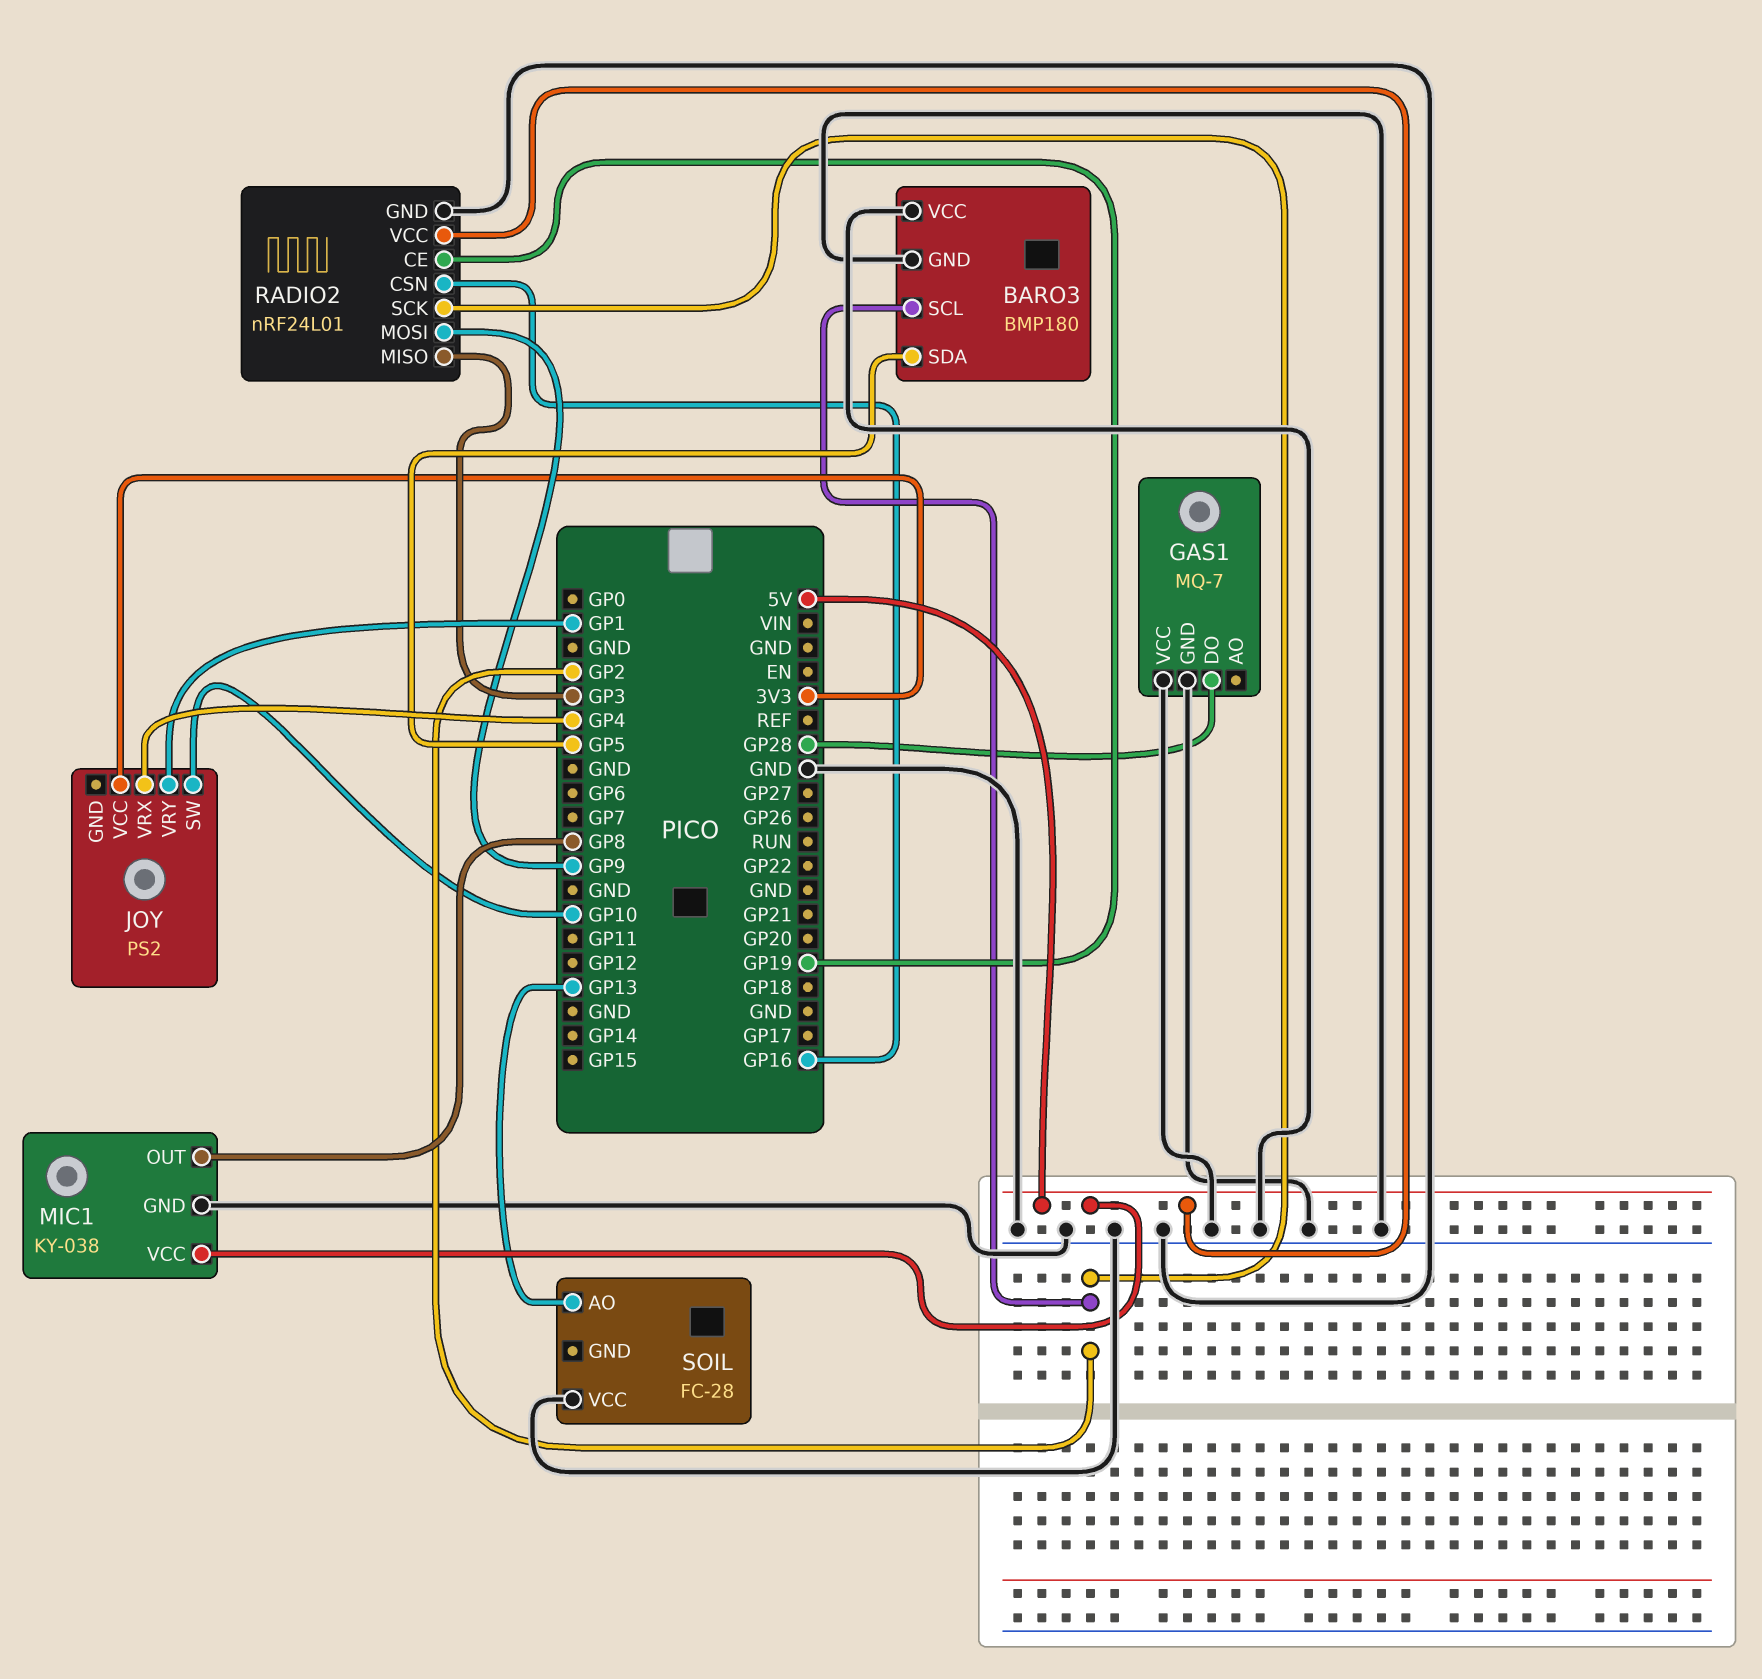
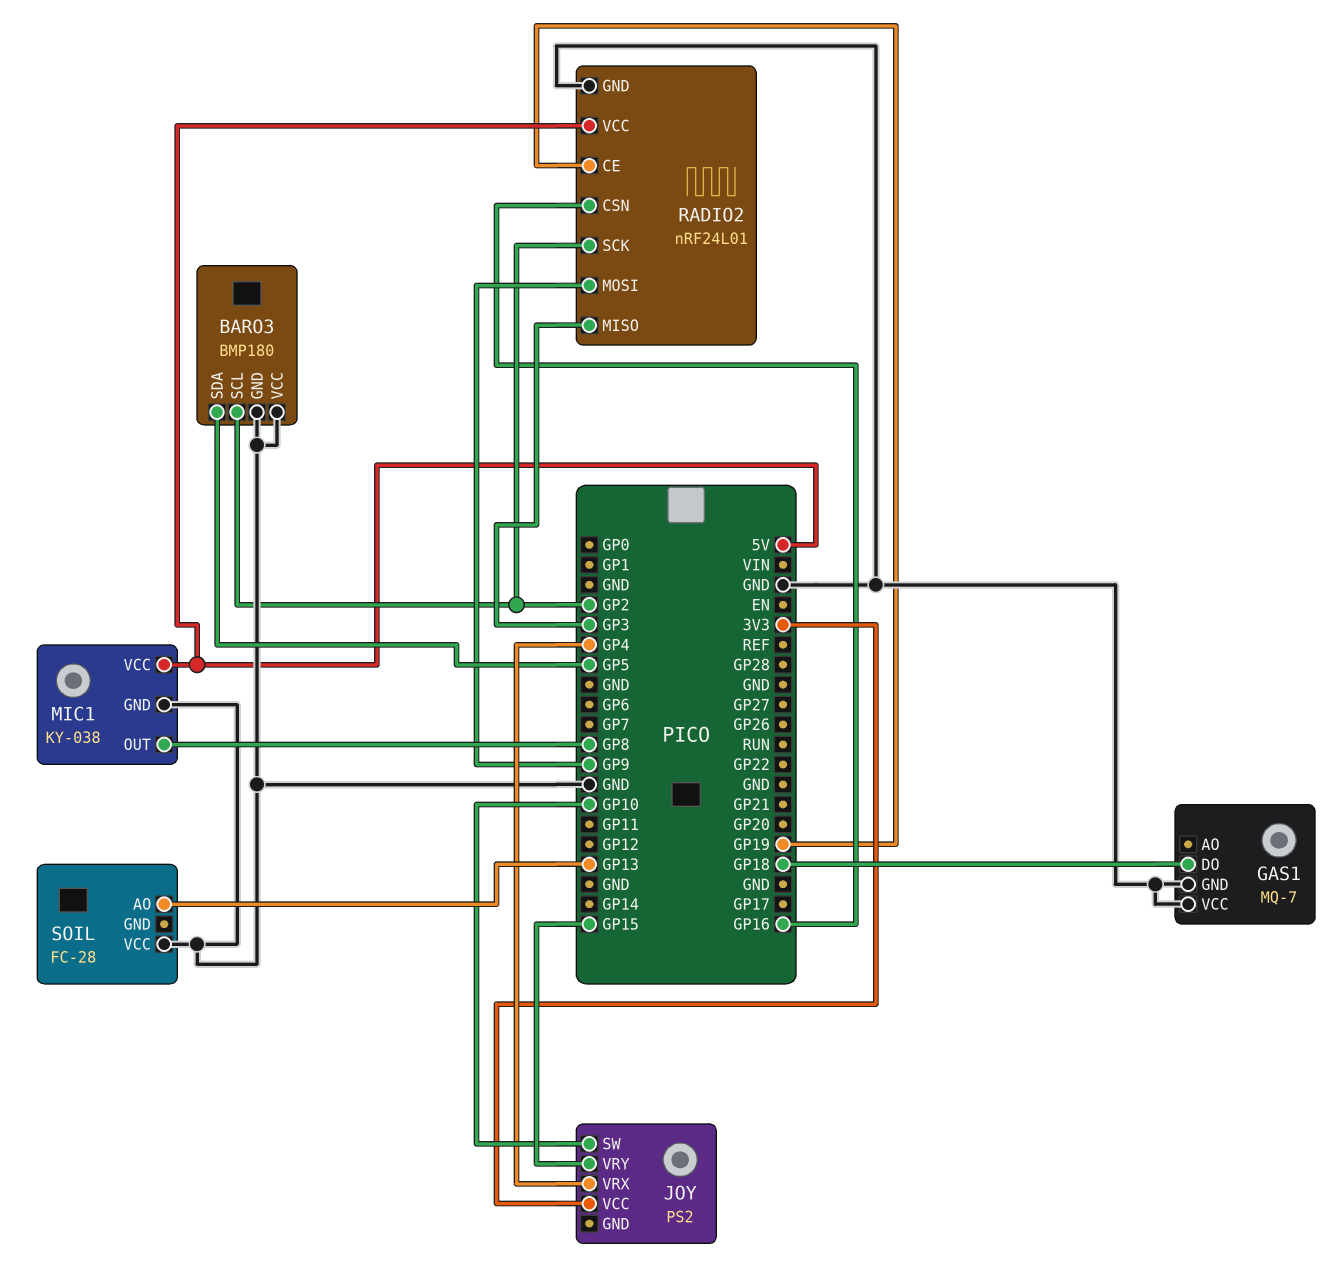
GAS1 pin DO: GP28 -> GP18
JOY pin VRY: GP1 -> GP15

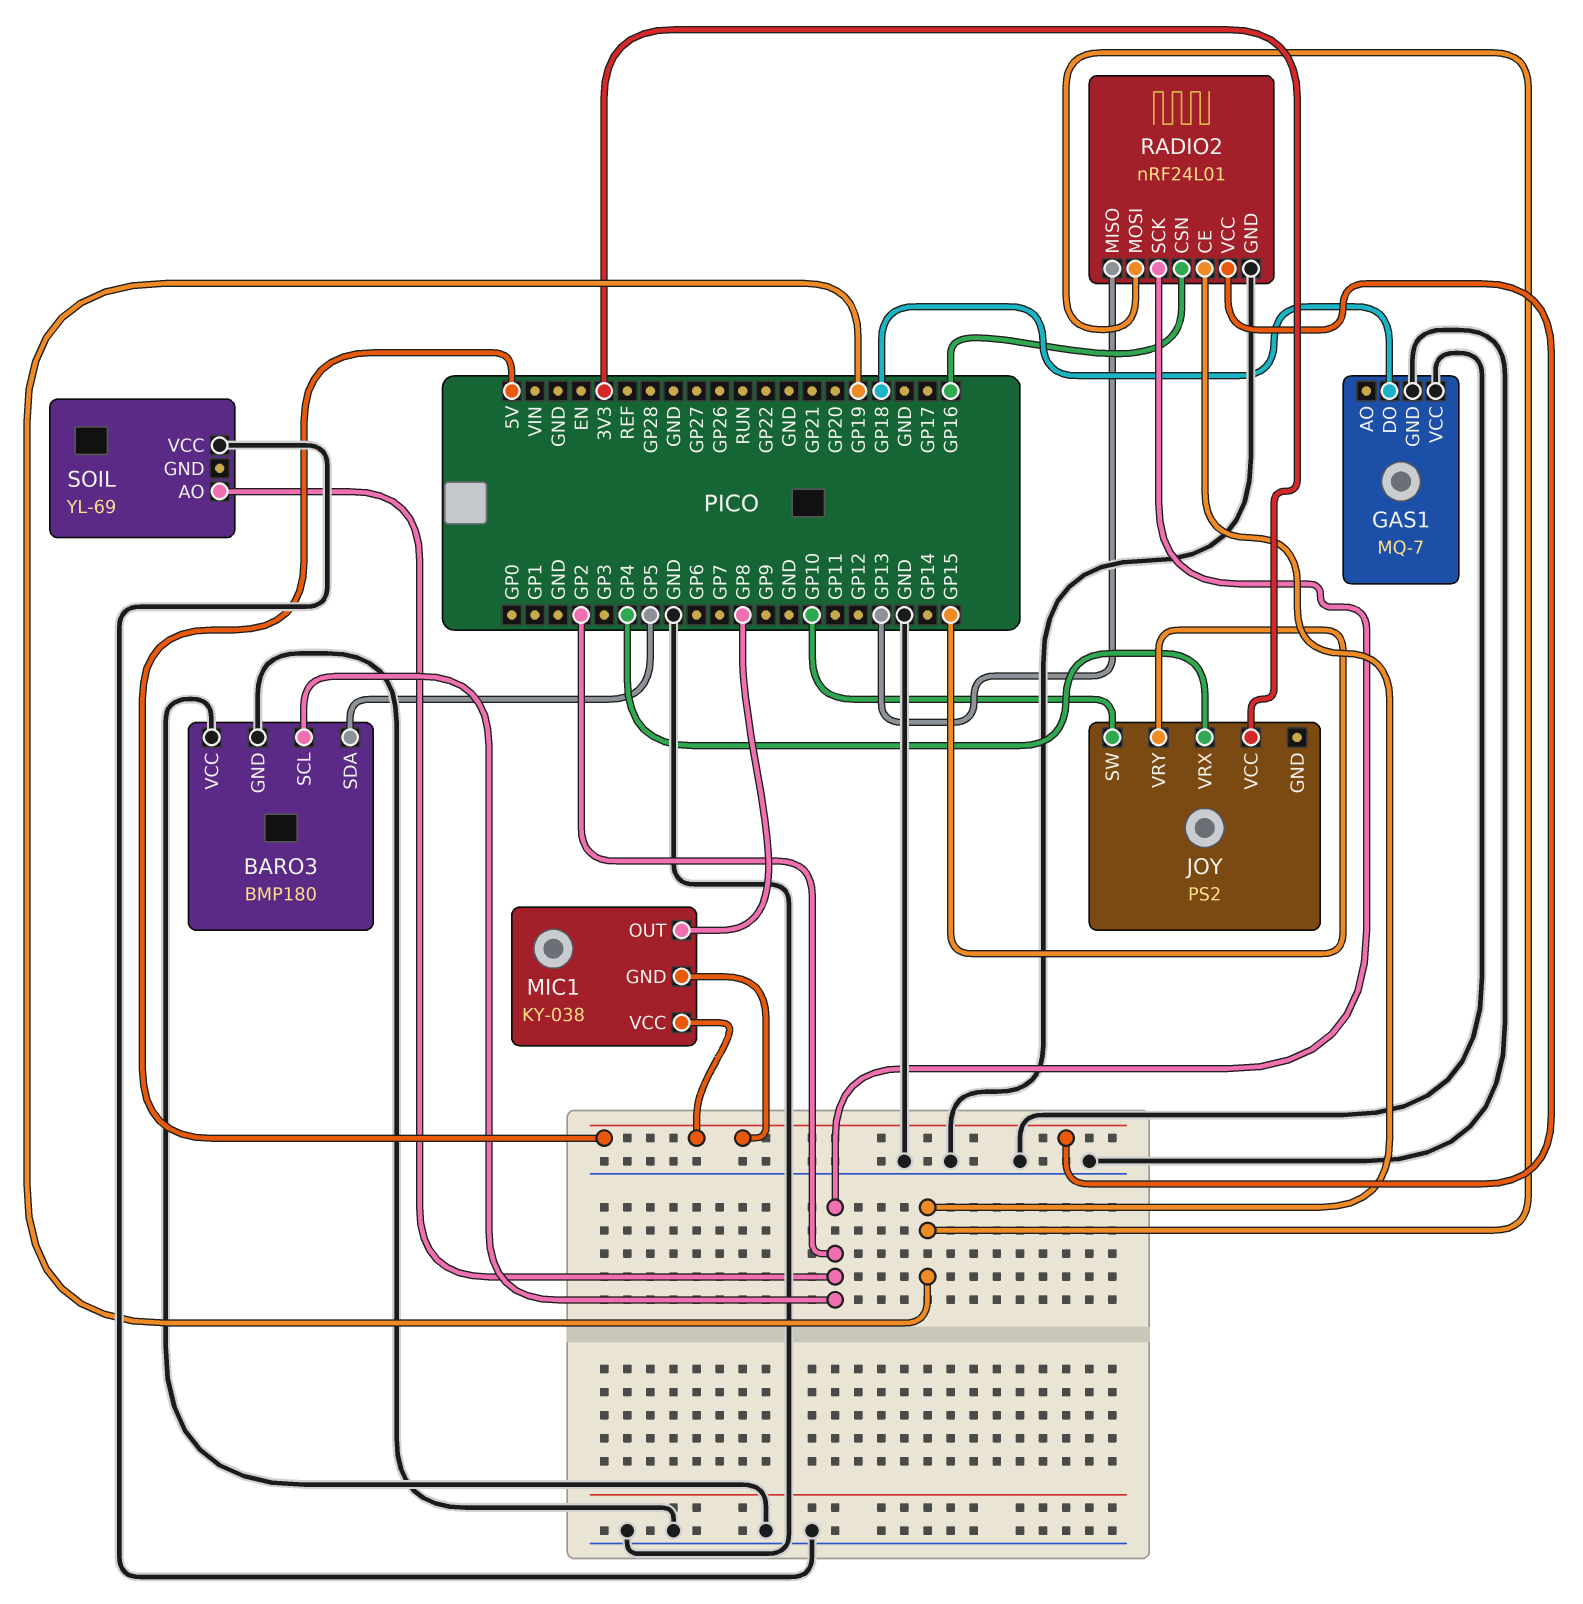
MIC1 pin GND: GND -> 5V
RADIO2 pin MISO: GP3 -> GP13
RADIO2 pin MOSI: GP9 -> GP19
SOIL: FC-28 -> YL-69
SOIL pin AO: GP13 -> GP2

